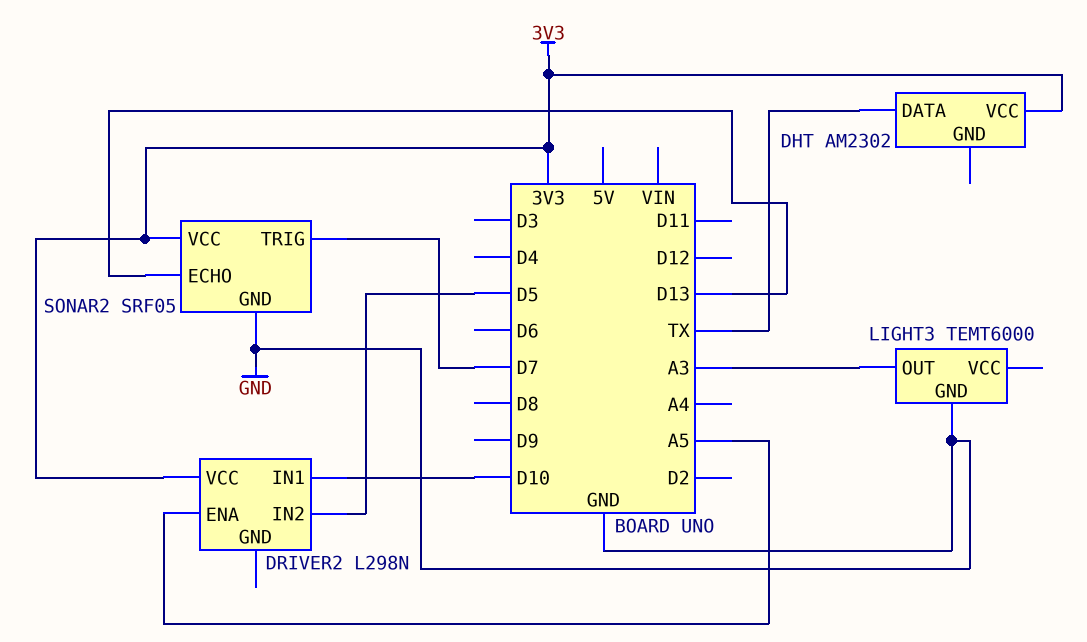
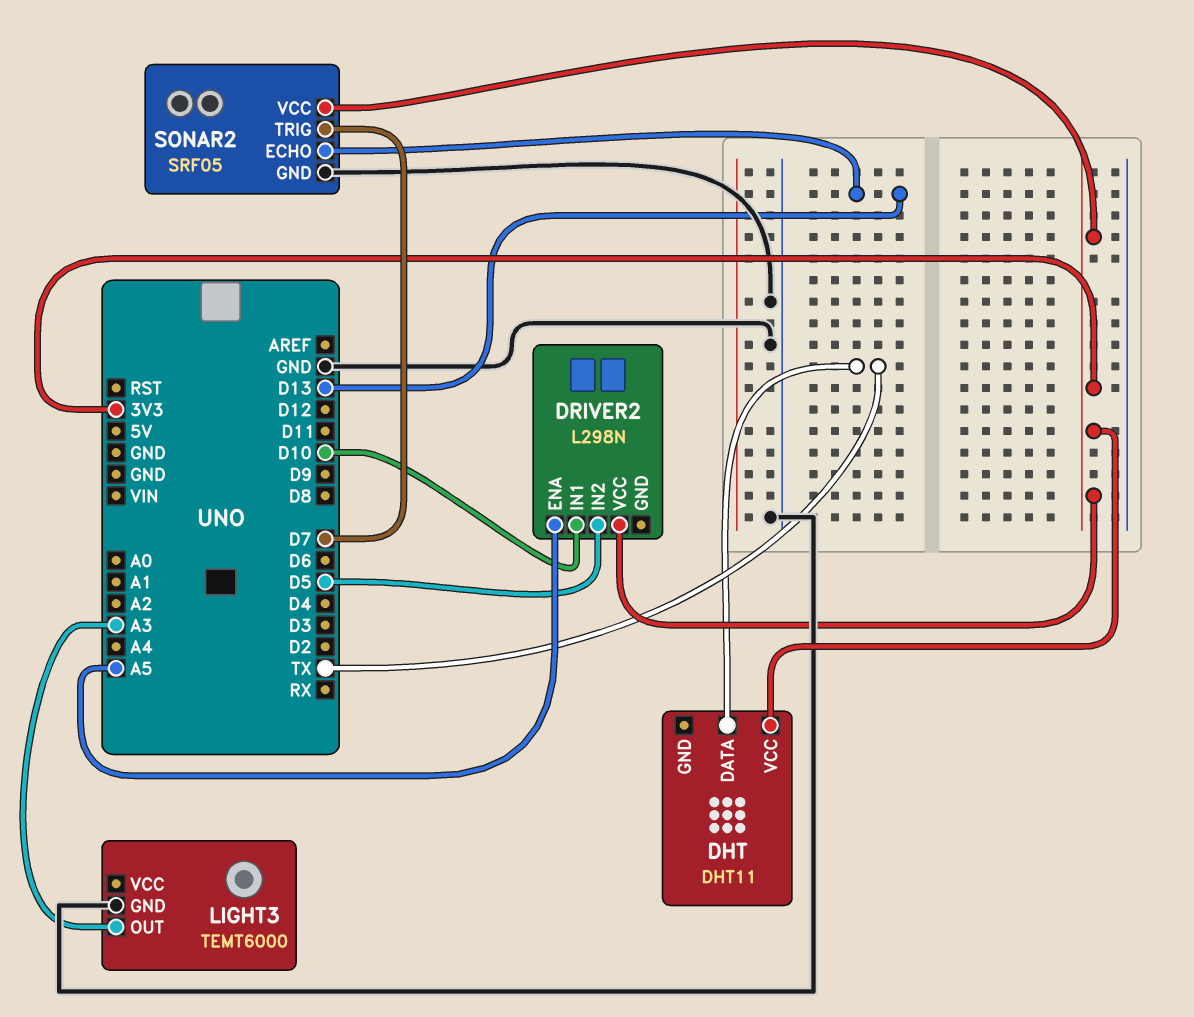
DHT: AM2302 -> DHT11

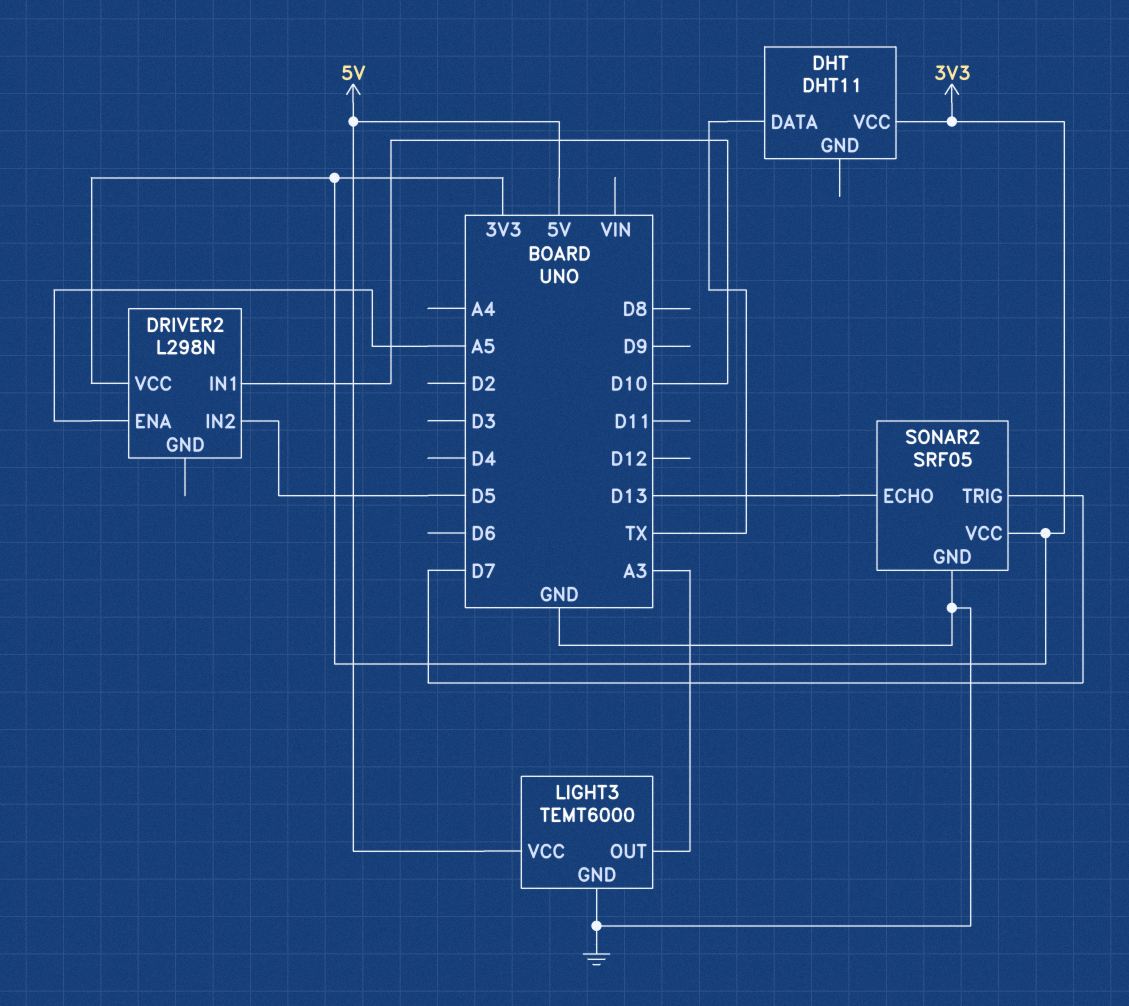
LIGHT3 pin VCC: none -> 5V

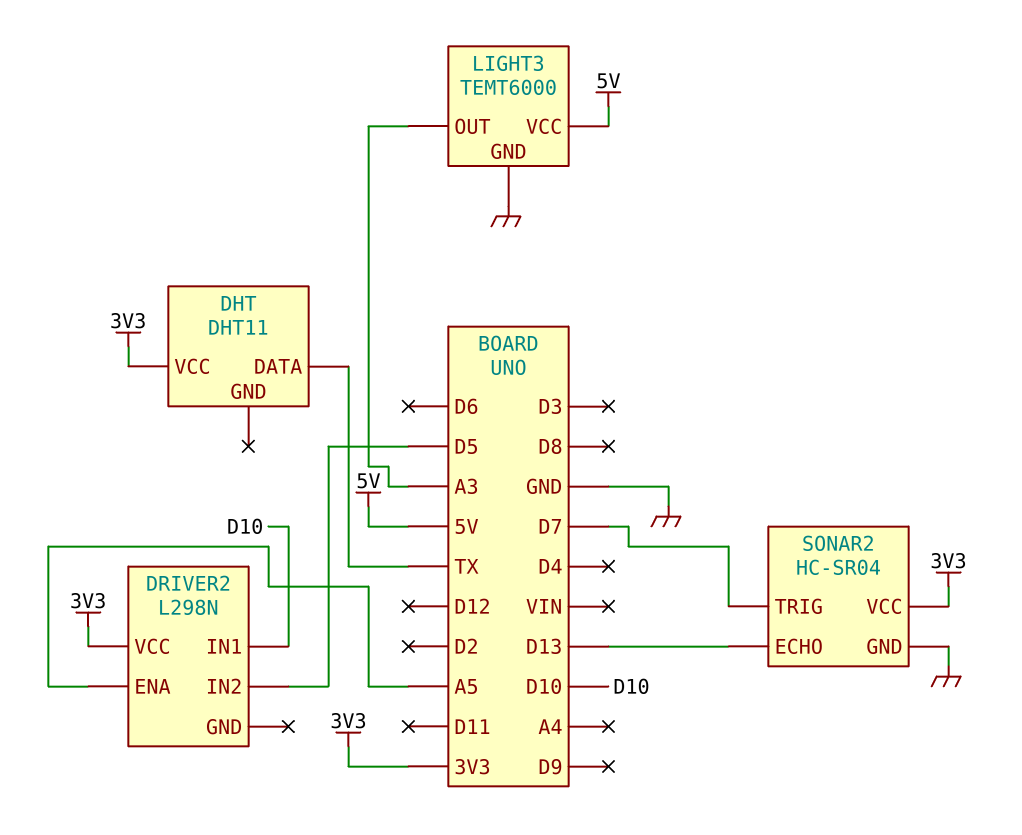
SONAR2: SRF05 -> HC-SR04

